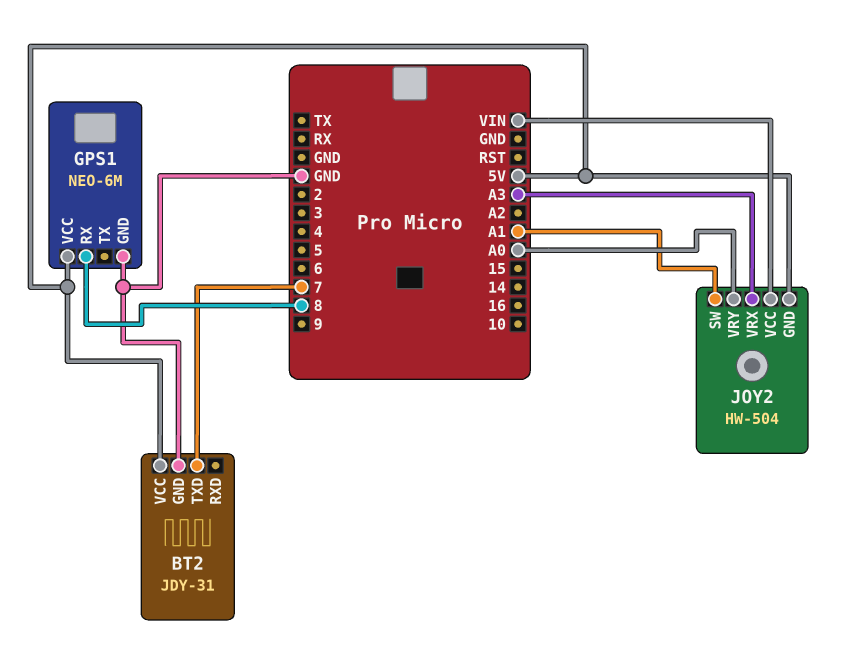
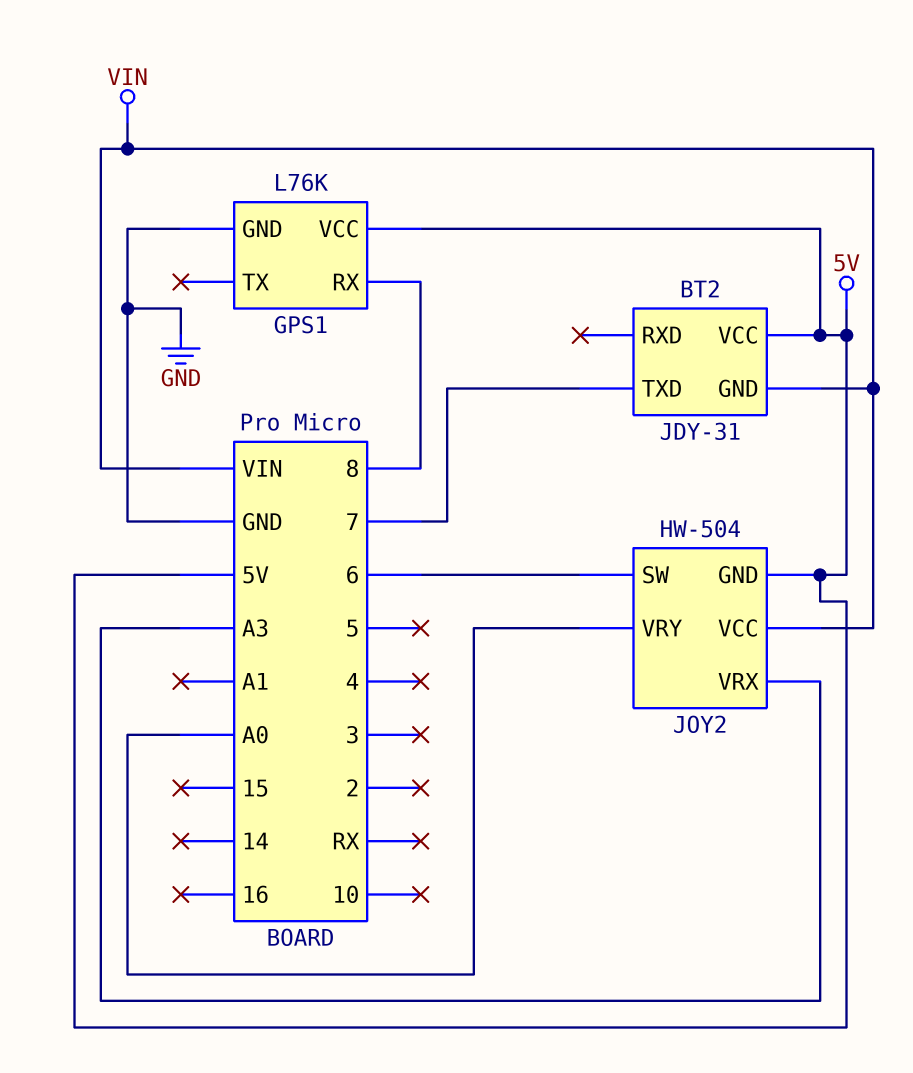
BT2 pin GND: GND -> VIN
GPS1: NEO-6M -> L76K
JOY2 pin SW: A1 -> 6

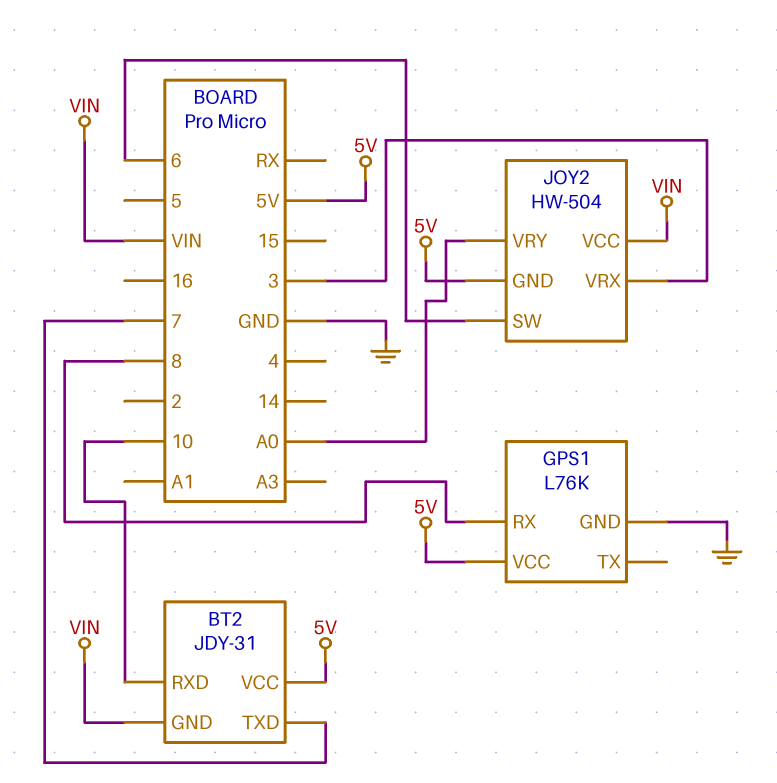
BT2 pin RXD: none -> 10
JOY2 pin VRX: A3 -> 3

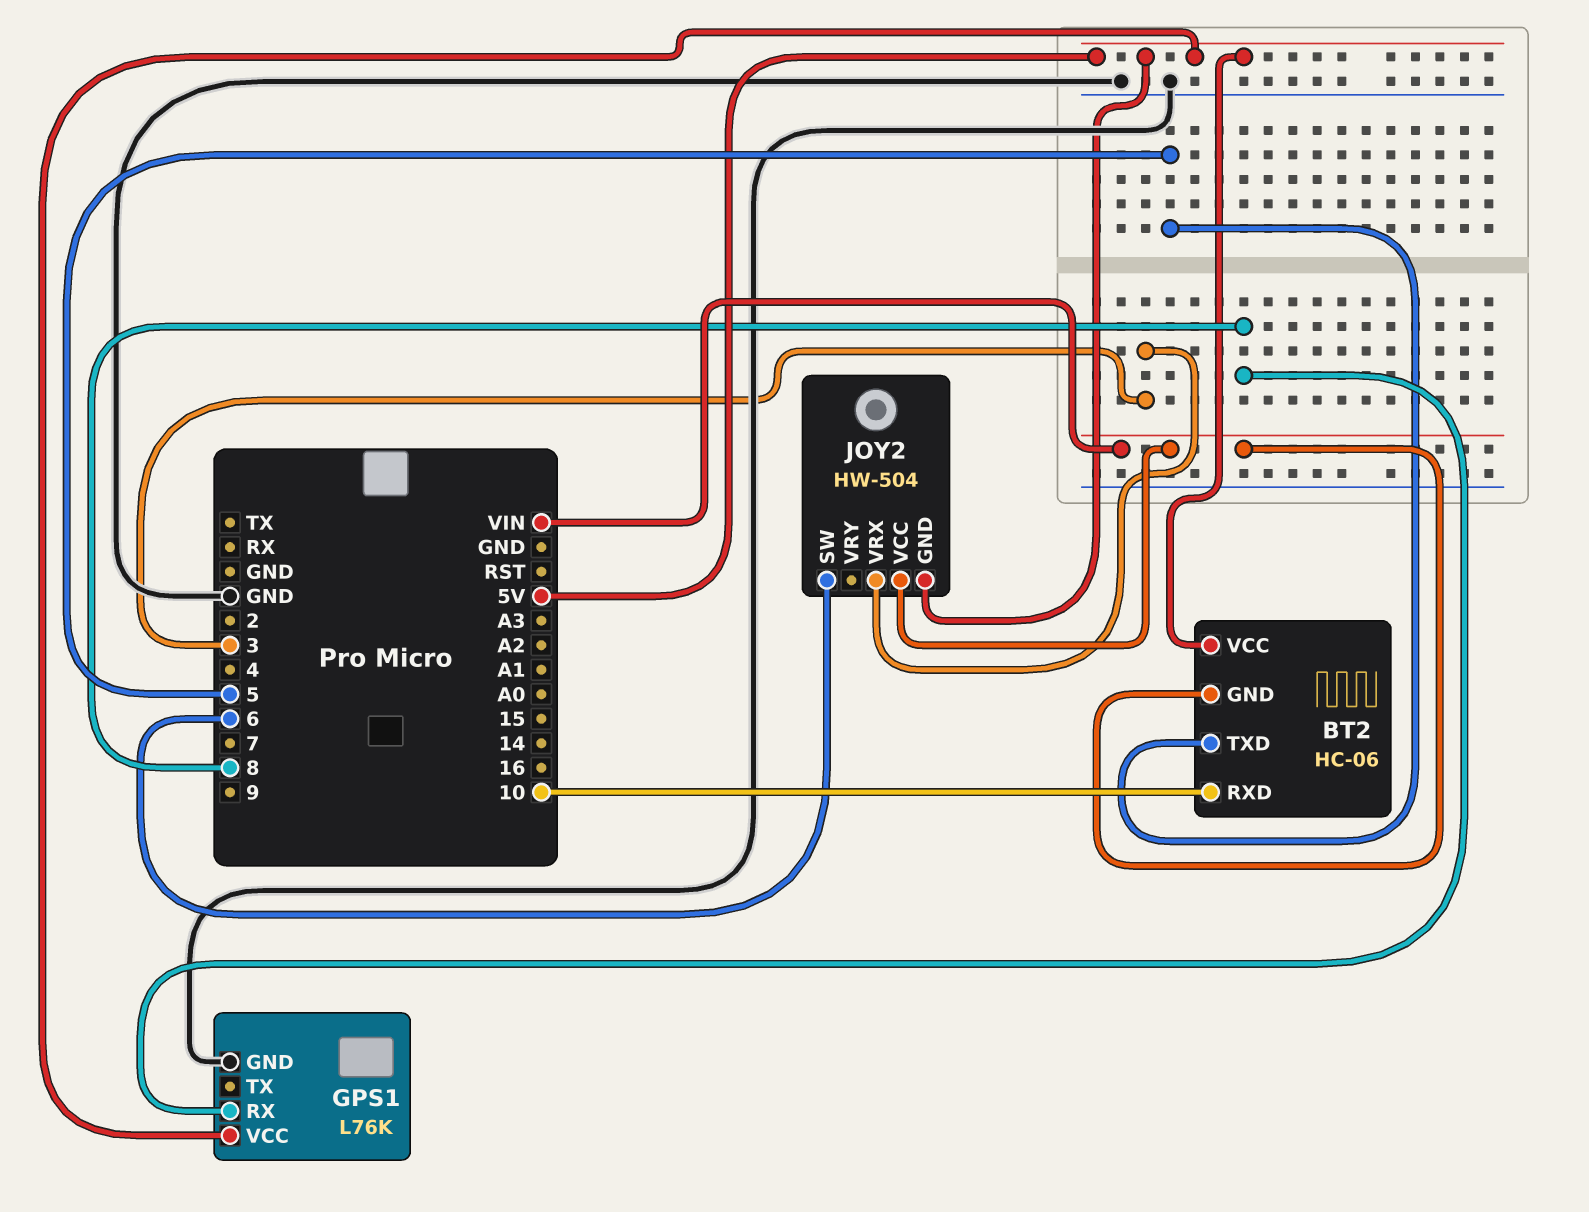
BT2: JDY-31 -> HC-06
BT2 pin TXD: 7 -> 5
JOY2 pin VRY: A0 -> none

